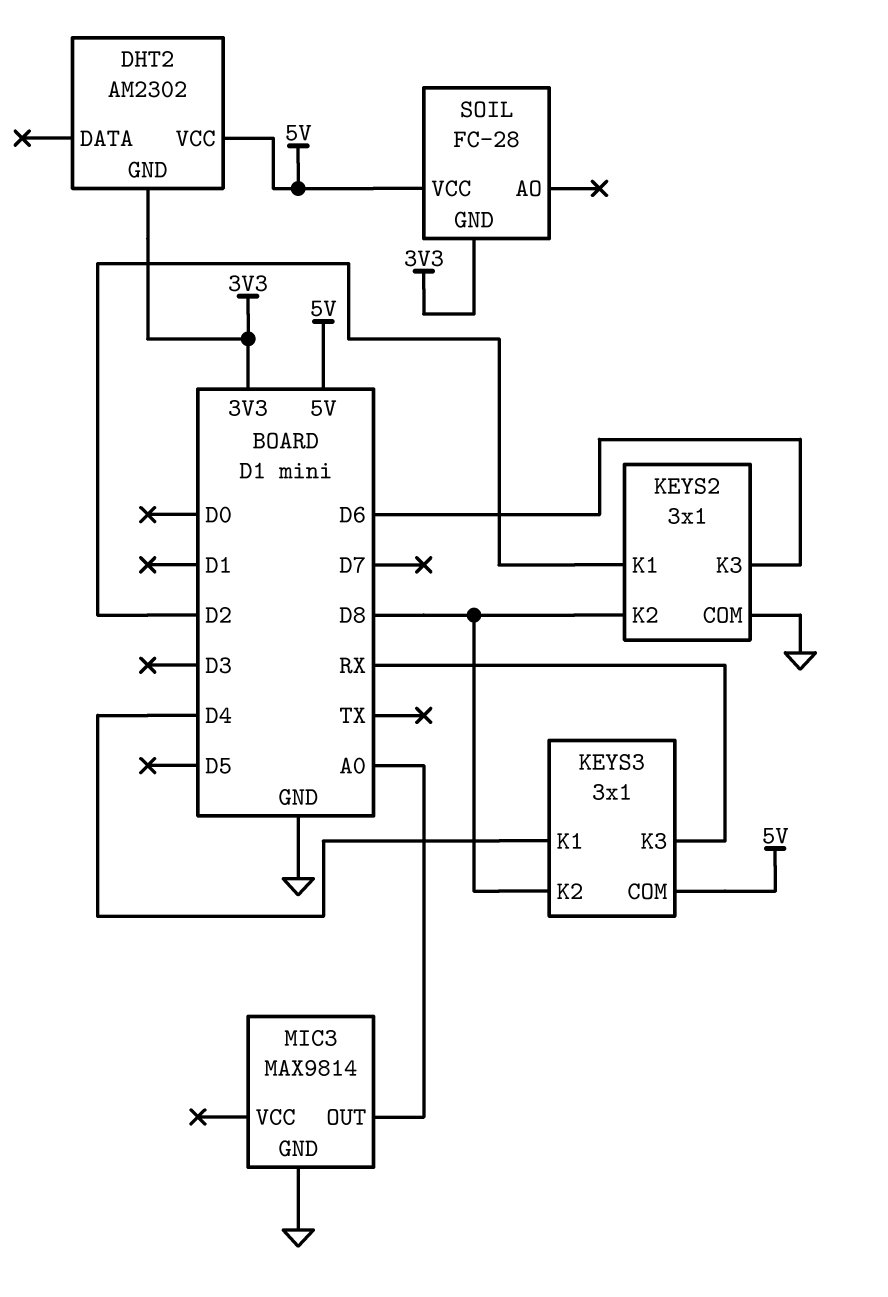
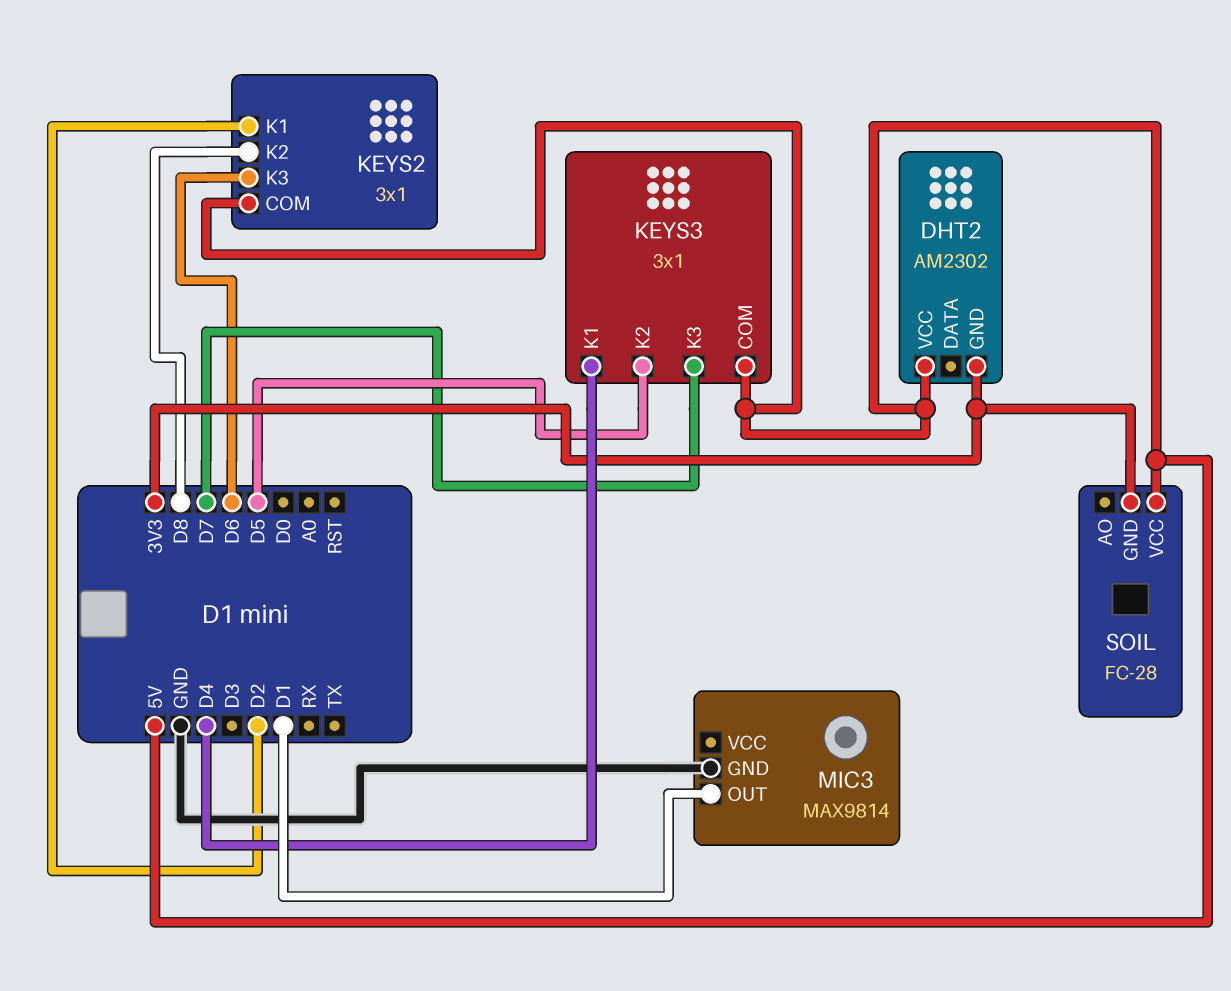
KEYS2 pin COM: GND -> 5V
KEYS3 pin K2: D8 -> D5
KEYS3 pin K3: RX -> D7
MIC3 pin OUT: A0 -> D1

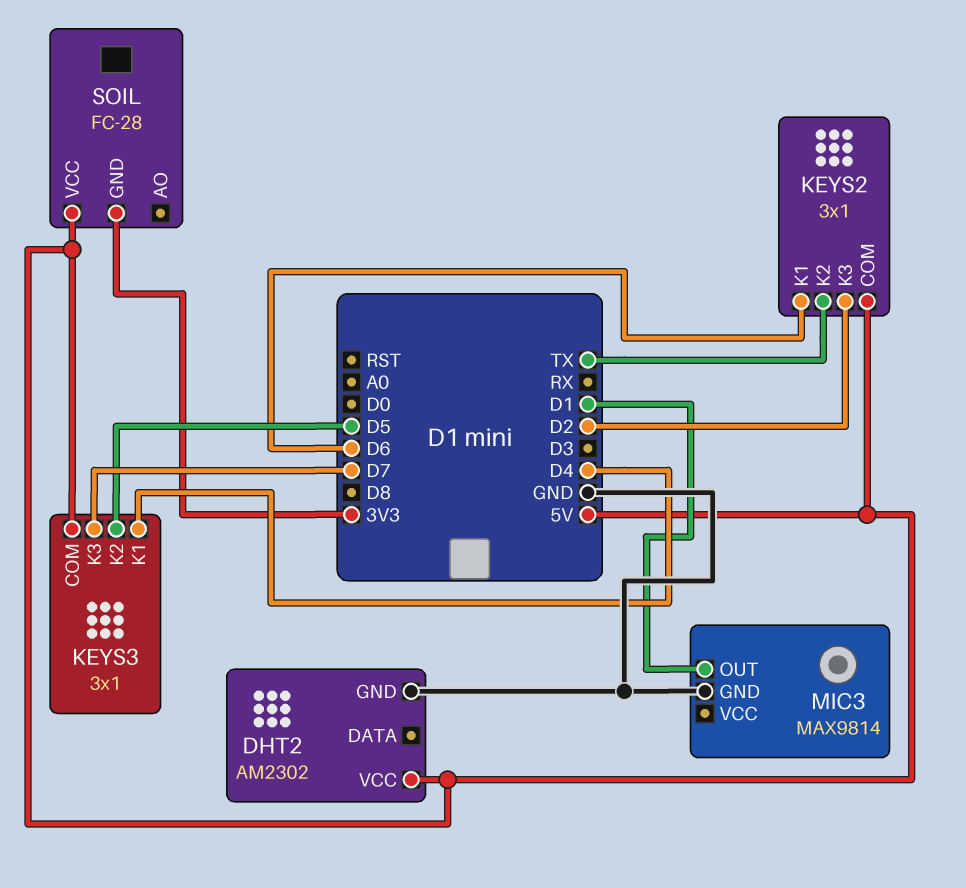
DHT2 pin GND: 3V3 -> GND
KEYS2 pin K1: D2 -> D6
KEYS2 pin K2: D8 -> TX
KEYS2 pin K3: D6 -> D2

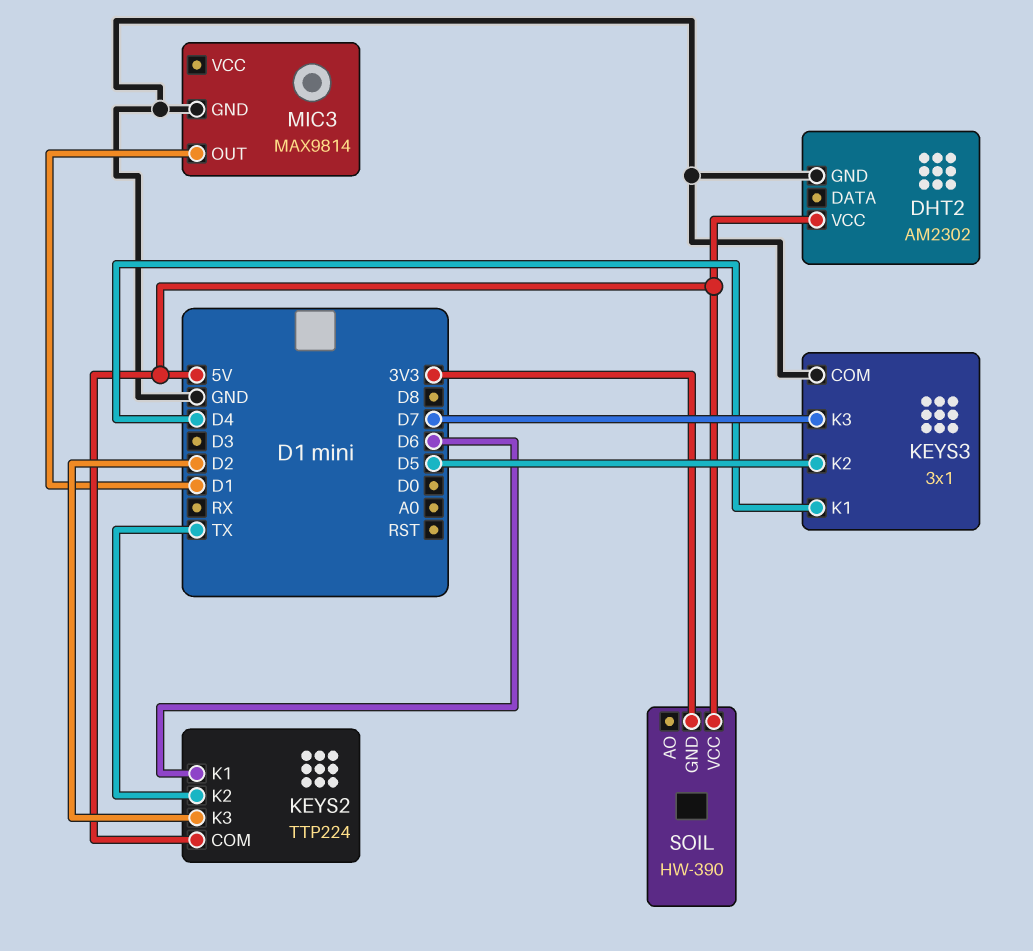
KEYS2: 3x1 -> TTP224
KEYS3 pin COM: 5V -> GND
SOIL: FC-28 -> HW-390

